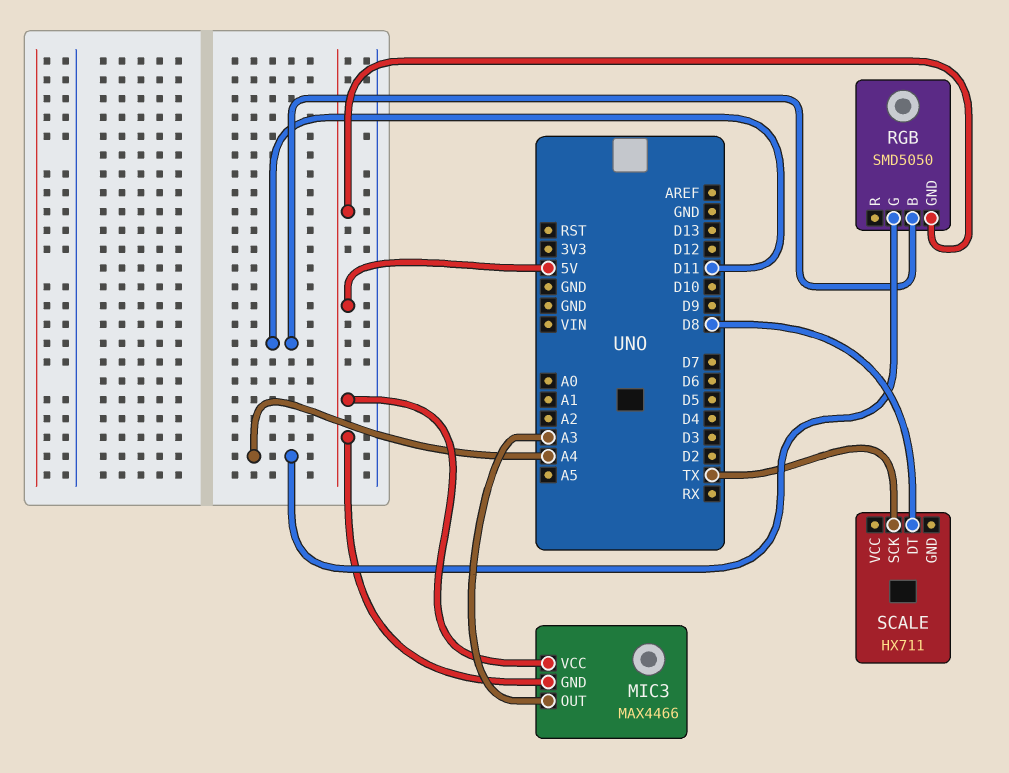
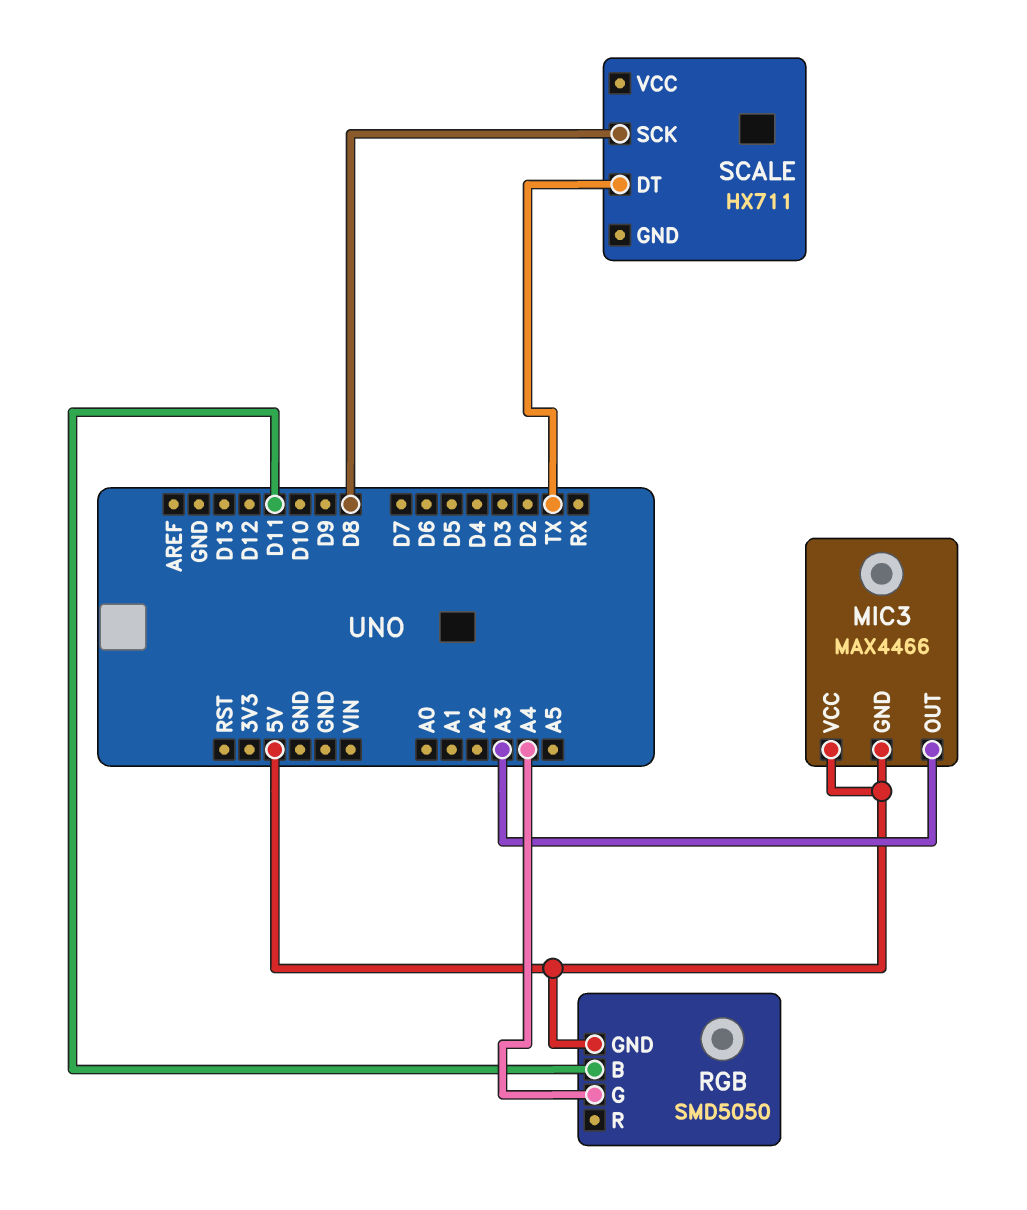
SCALE pin DT: D8 -> TX
SCALE pin SCK: TX -> D8

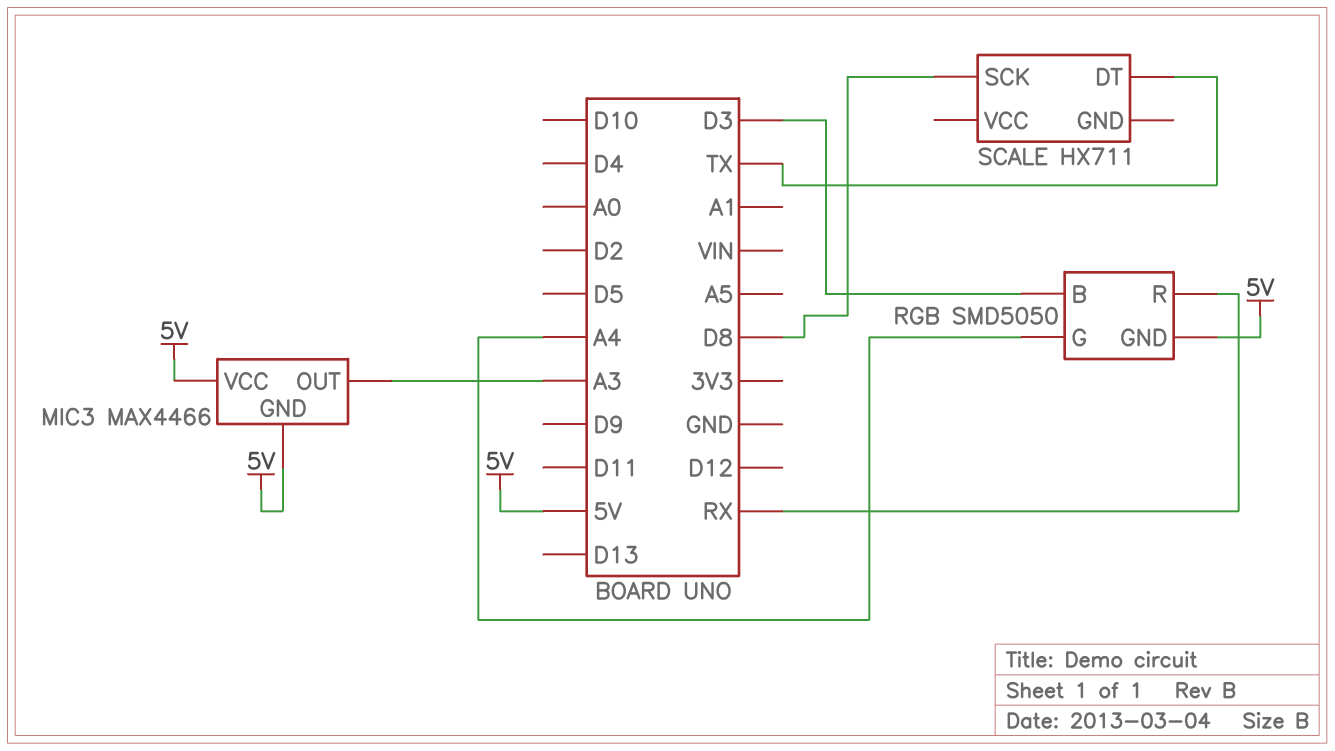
RGB pin B: D11 -> D3
RGB pin R: none -> RX

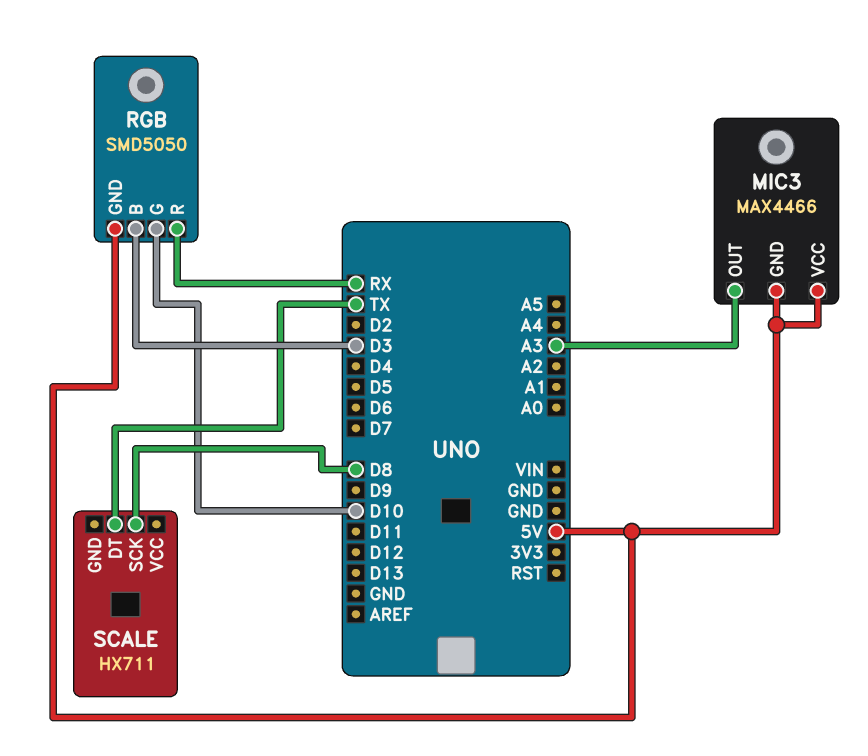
RGB pin G: A4 -> D10

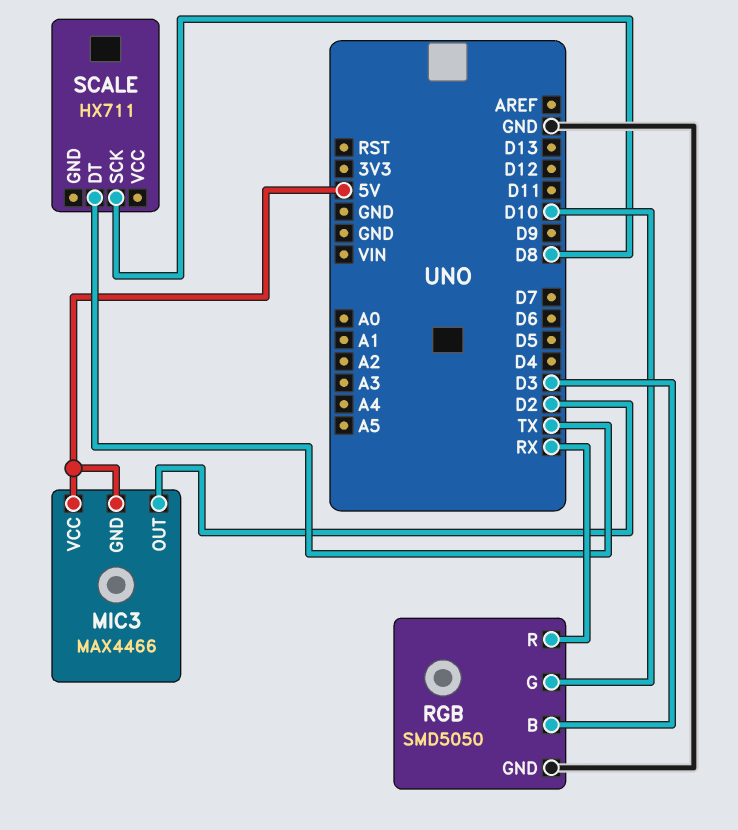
MIC3 pin OUT: A3 -> D2
RGB pin GND: 5V -> GND

